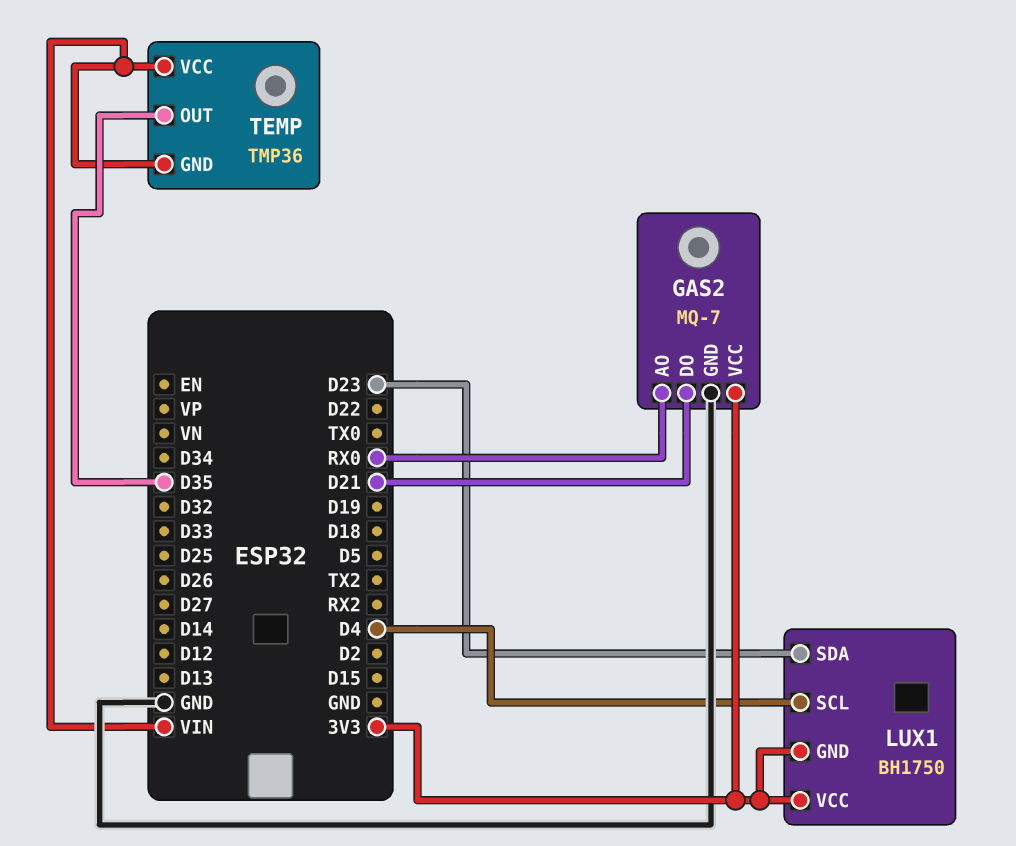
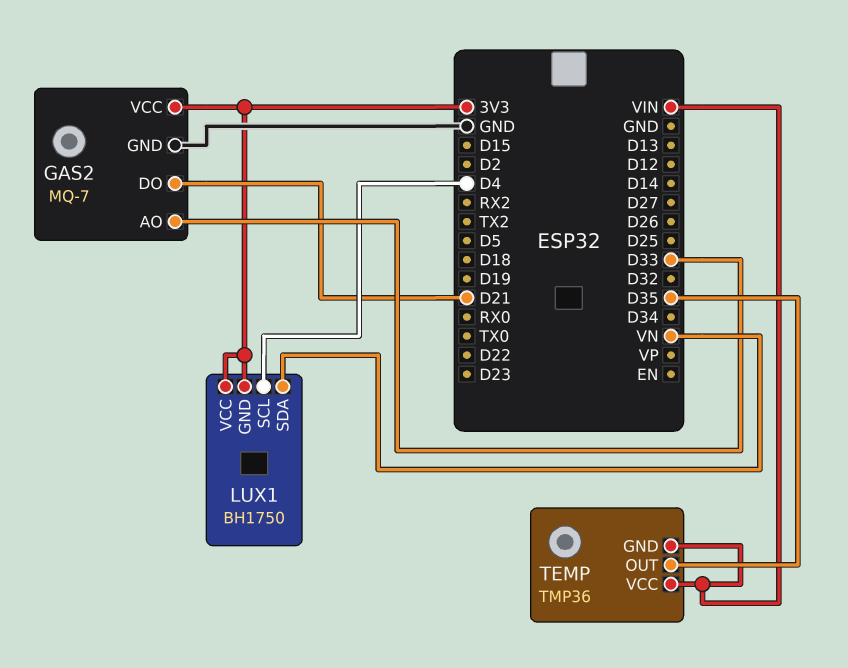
GAS2 pin AO: RX0 -> D33
LUX1 pin SDA: D23 -> VN

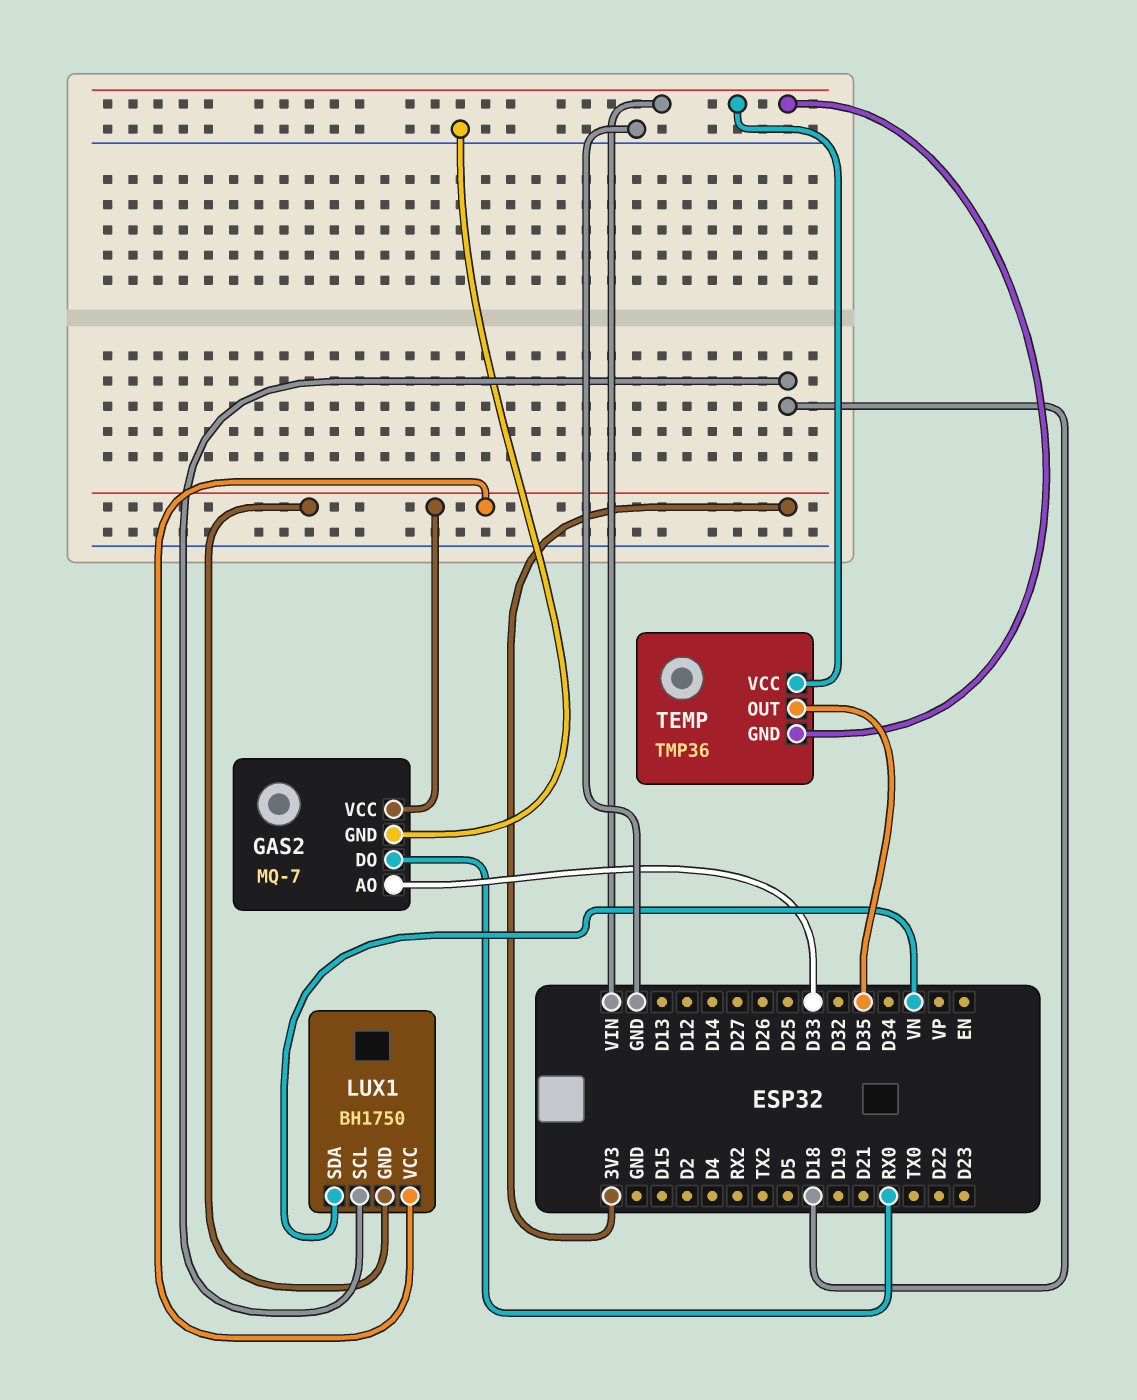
GAS2 pin DO: D21 -> RX0
LUX1 pin SCL: D4 -> D18

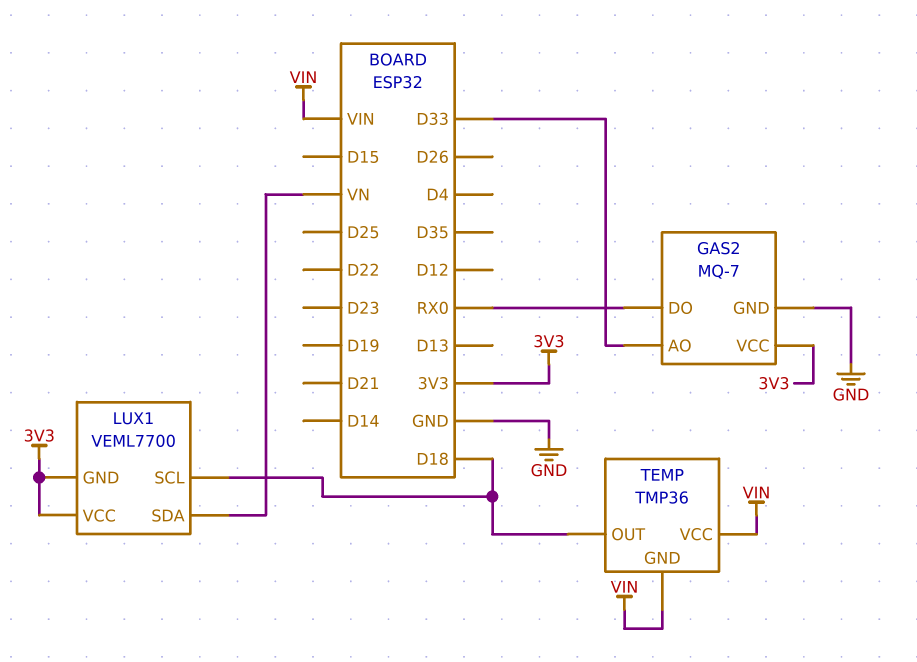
LUX1: BH1750 -> VEML7700
TEMP pin OUT: D35 -> D18

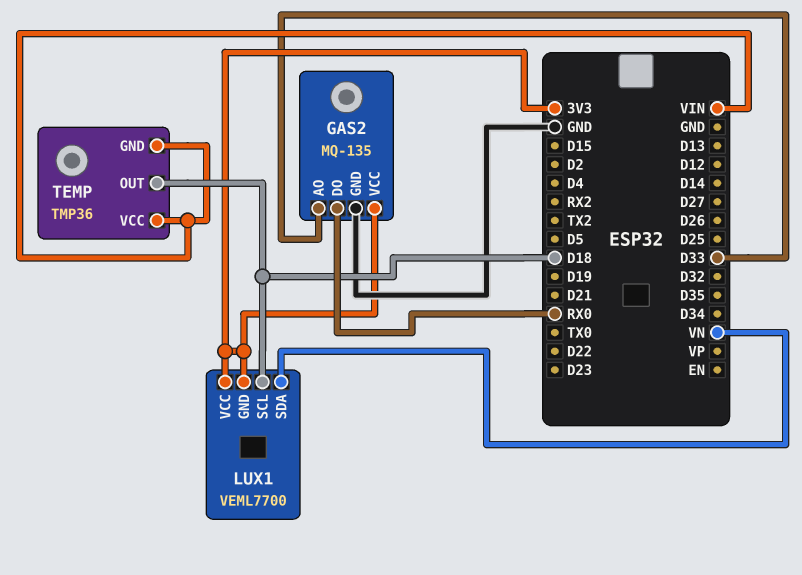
GAS2: MQ-7 -> MQ-135

